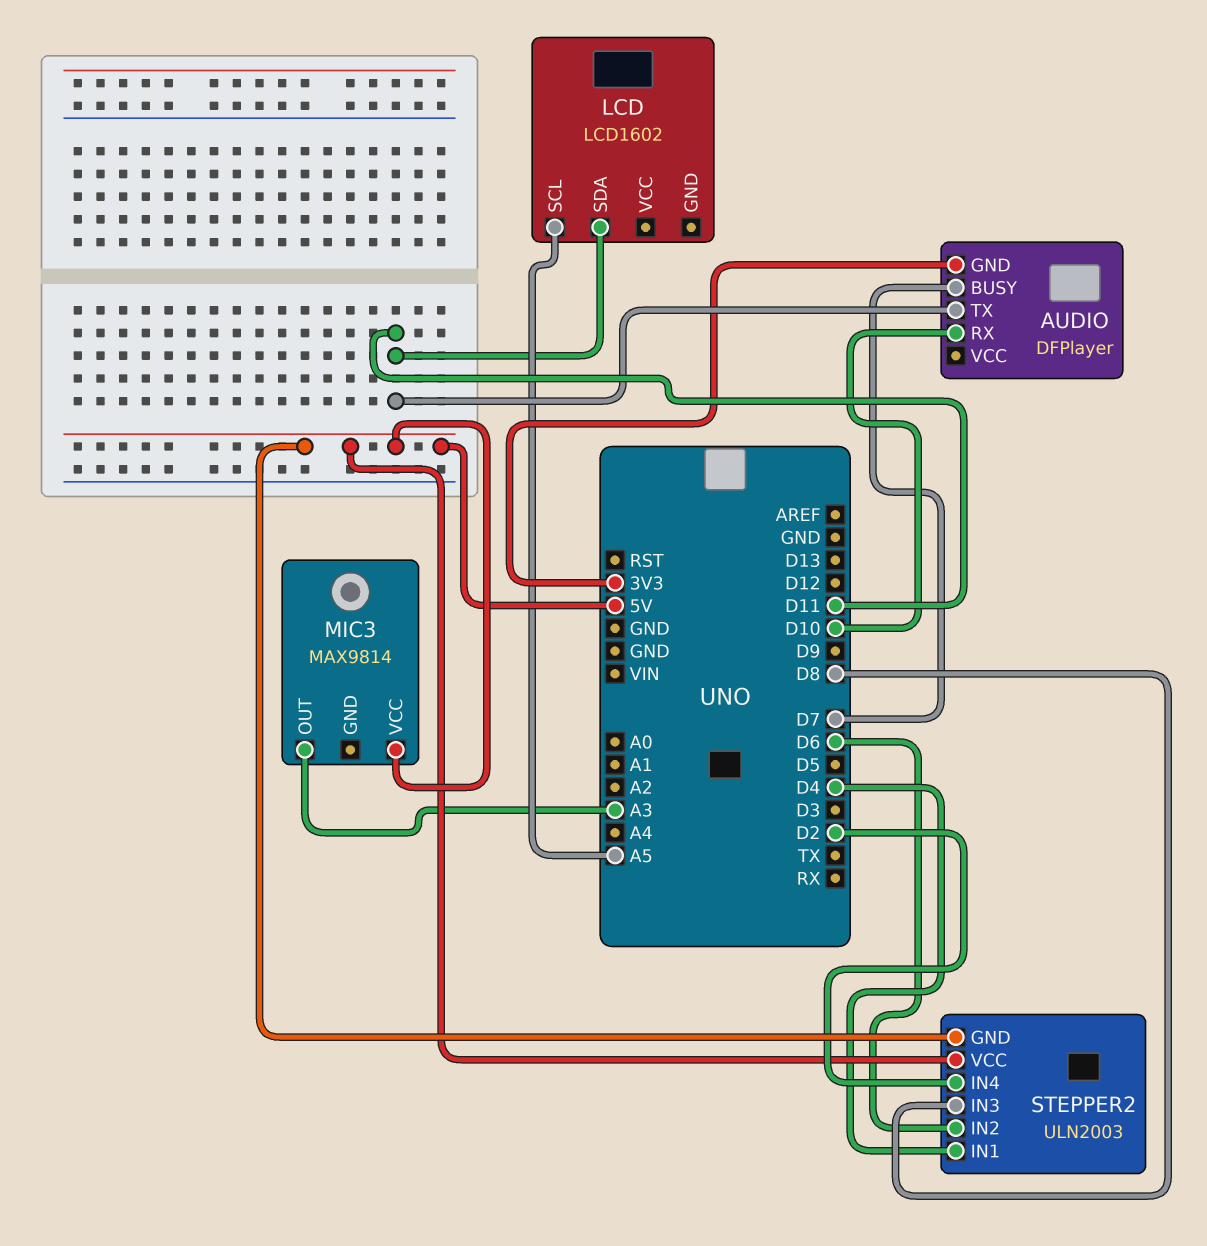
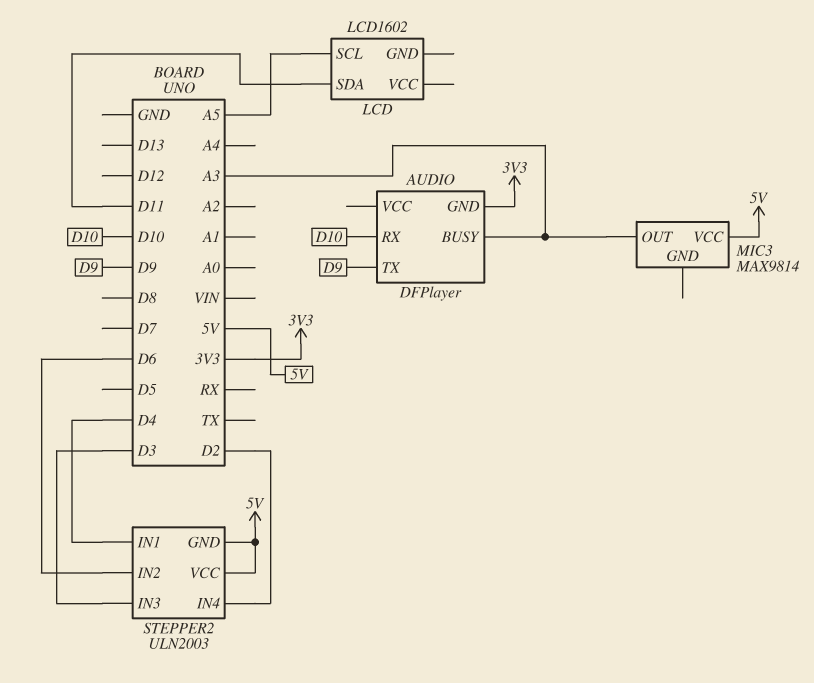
AUDIO pin BUSY: D7 -> A3
AUDIO pin TX: D11 -> D9
STEPPER2 pin IN3: D8 -> D3

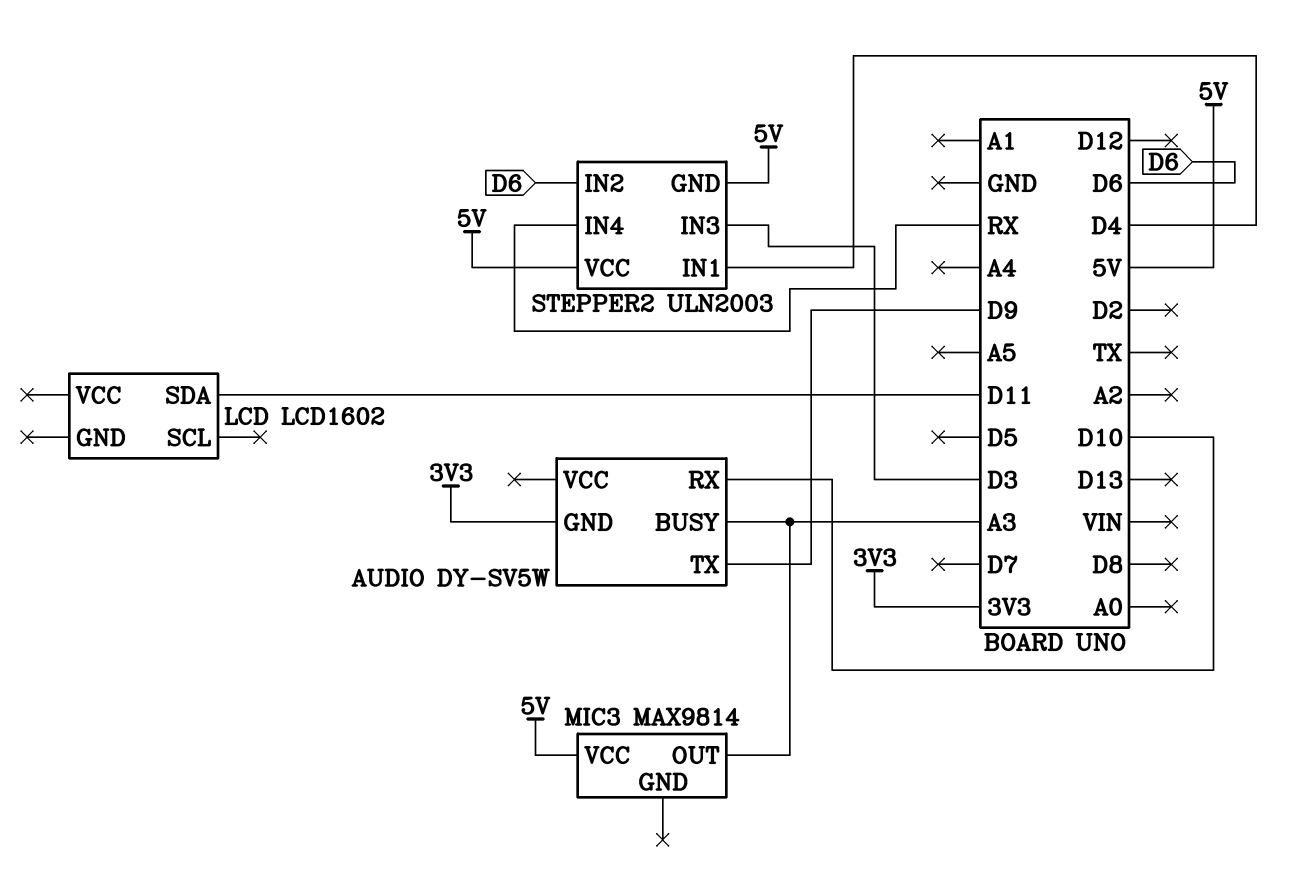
AUDIO: DFPlayer -> DY-SV5W
LCD pin SCL: A5 -> none
STEPPER2 pin IN4: D2 -> RX

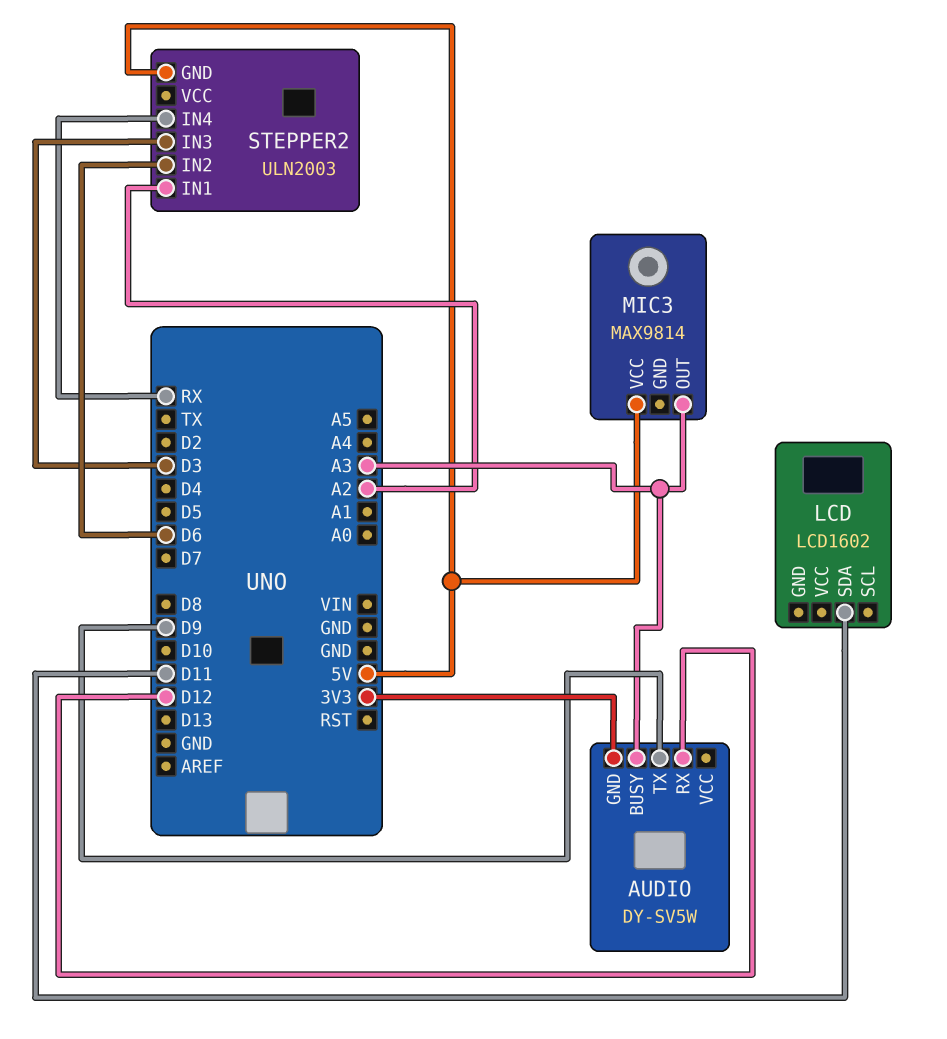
AUDIO pin RX: D10 -> D12
STEPPER2 pin IN1: D4 -> A2
STEPPER2 pin VCC: 5V -> none

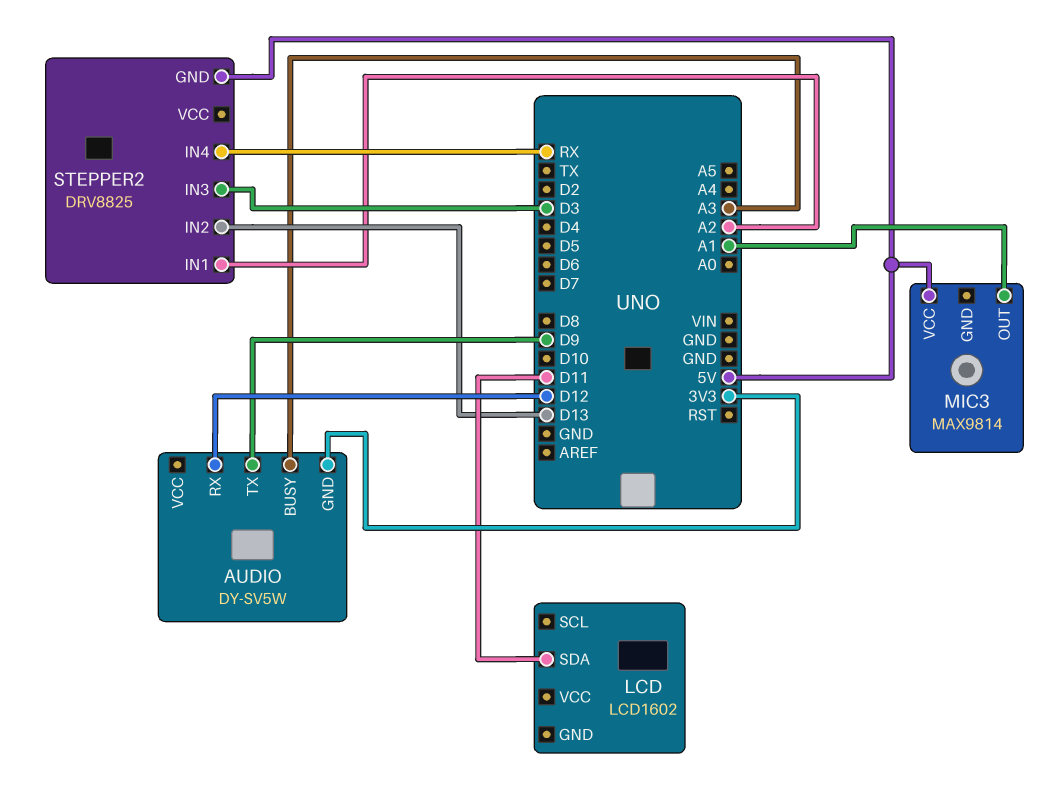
MIC3 pin OUT: A3 -> A1
STEPPER2: ULN2003 -> DRV8825
STEPPER2 pin IN2: D6 -> D13

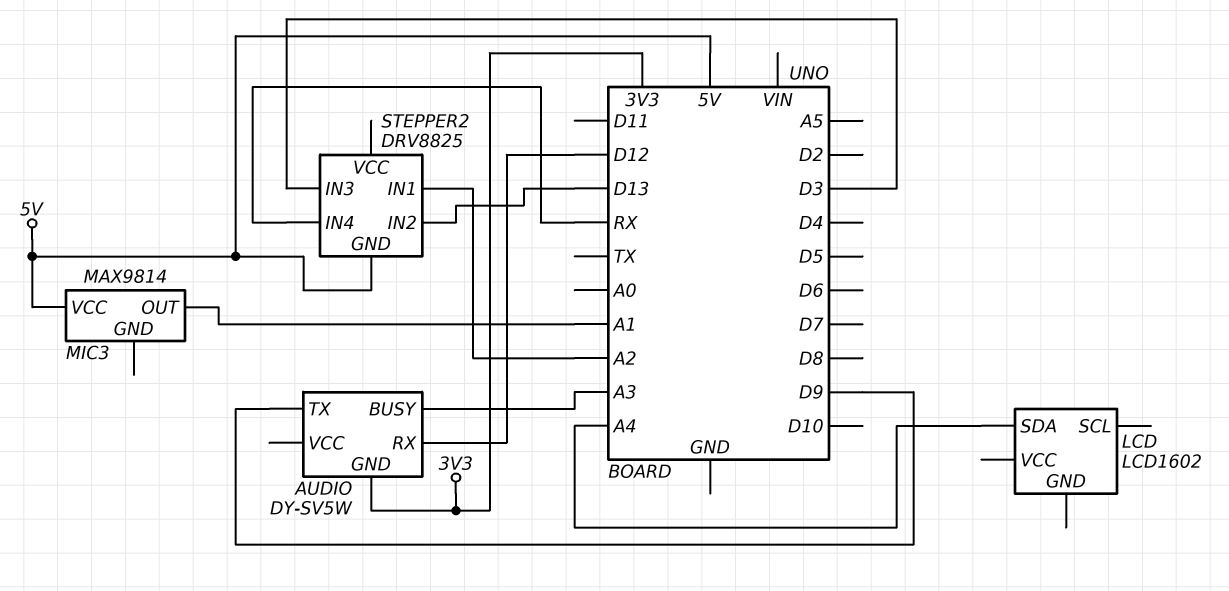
LCD pin SDA: D11 -> A4

